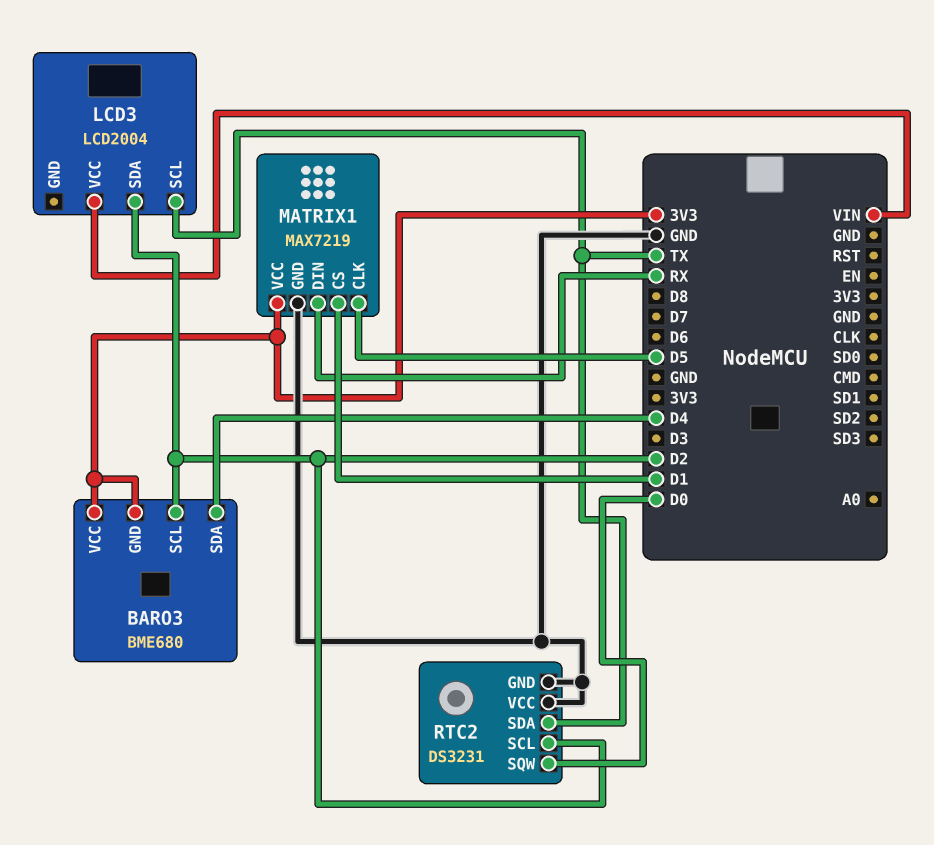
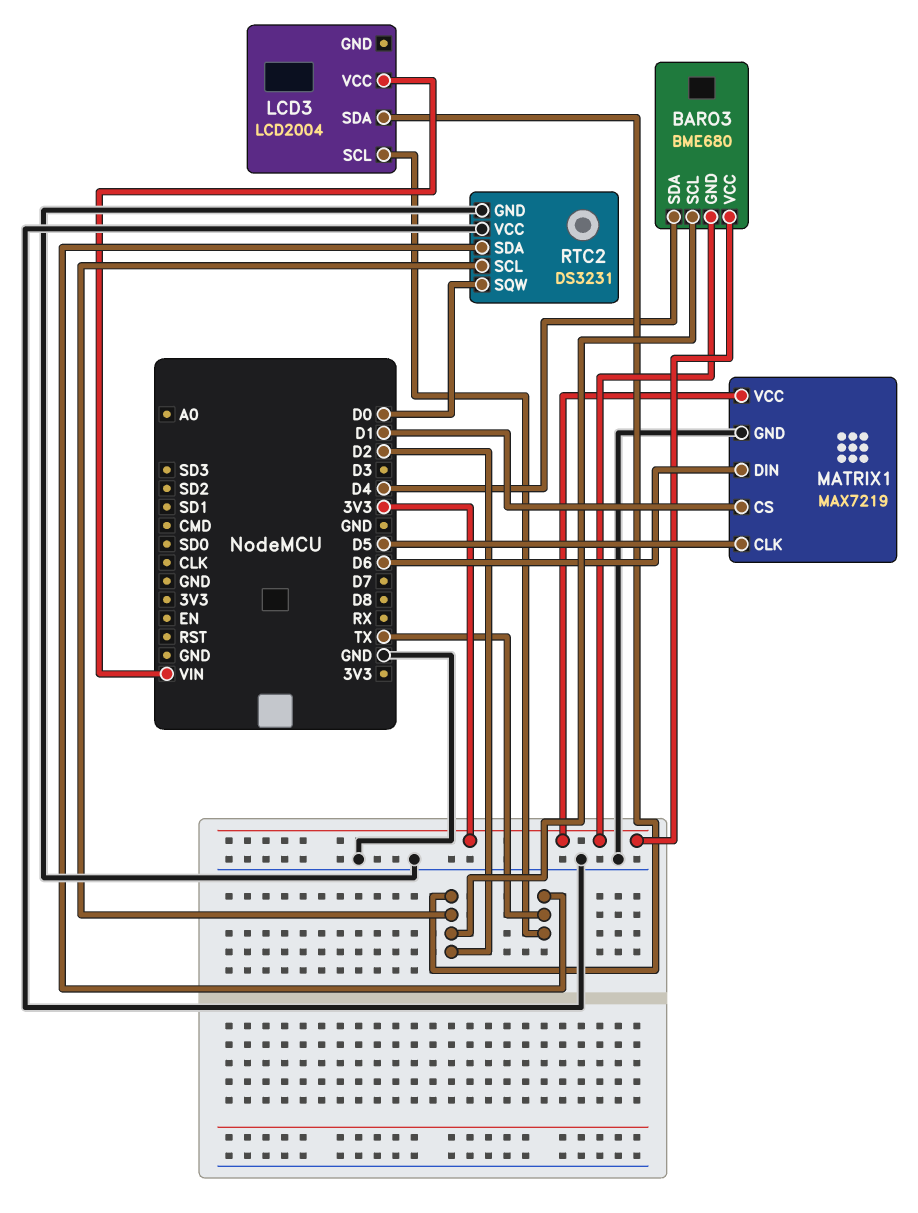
MATRIX1 pin DIN: RX -> D6

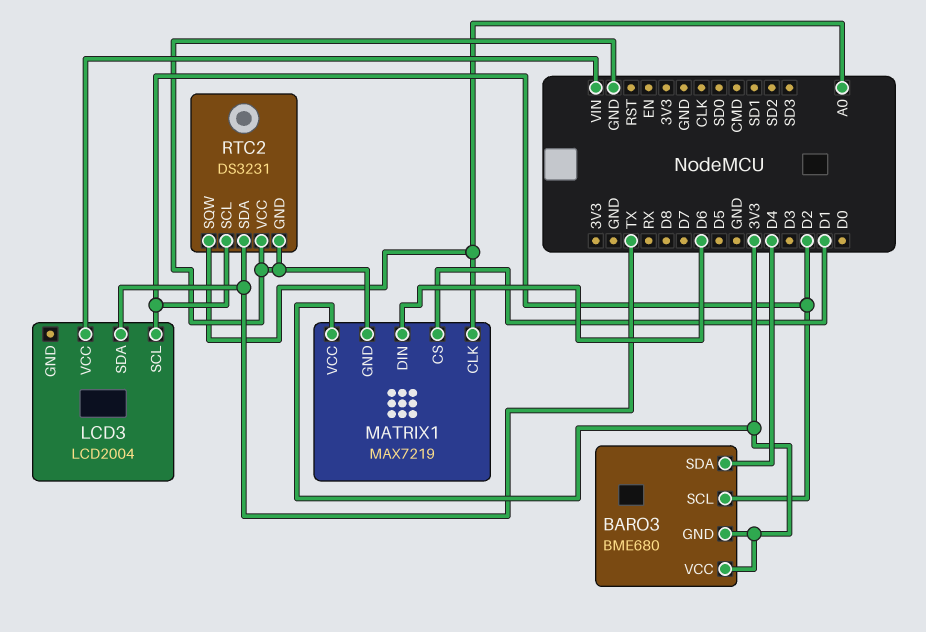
LCD3 pin SCL: TX -> D2
LCD3 pin SDA: D2 -> TX
MATRIX1 pin CLK: D5 -> A0
RTC2 pin SQW: D0 -> A0

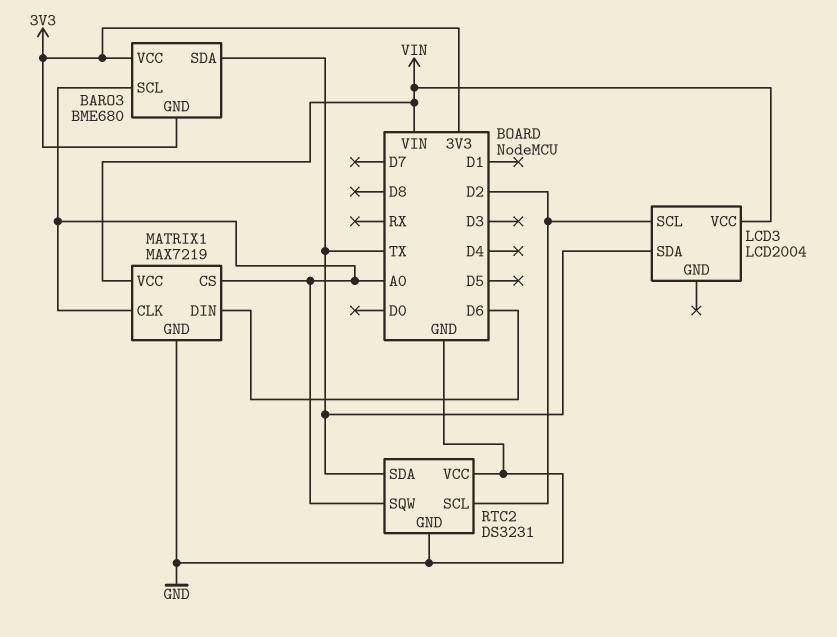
BARO3 pin SCL: D2 -> A0
BARO3 pin SDA: D4 -> TX
MATRIX1 pin CS: D1 -> A0
MATRIX1 pin VCC: 3V3 -> VIN

